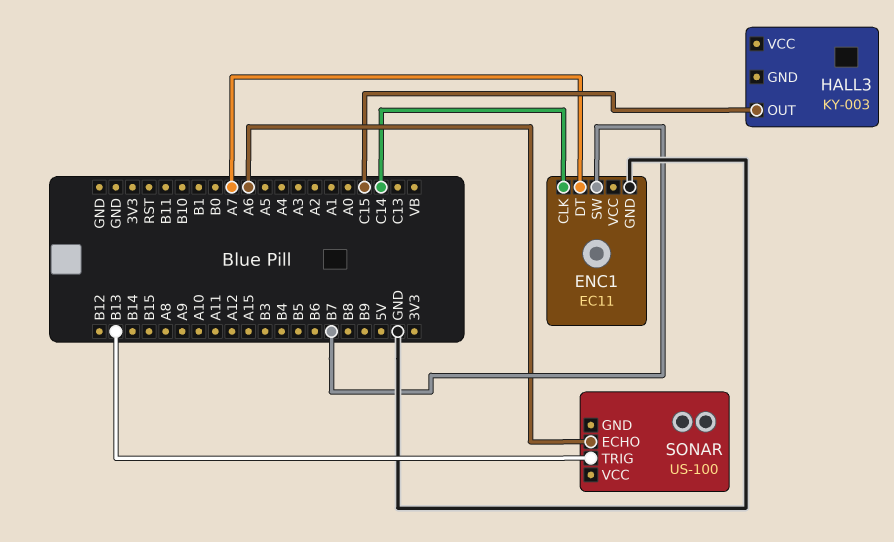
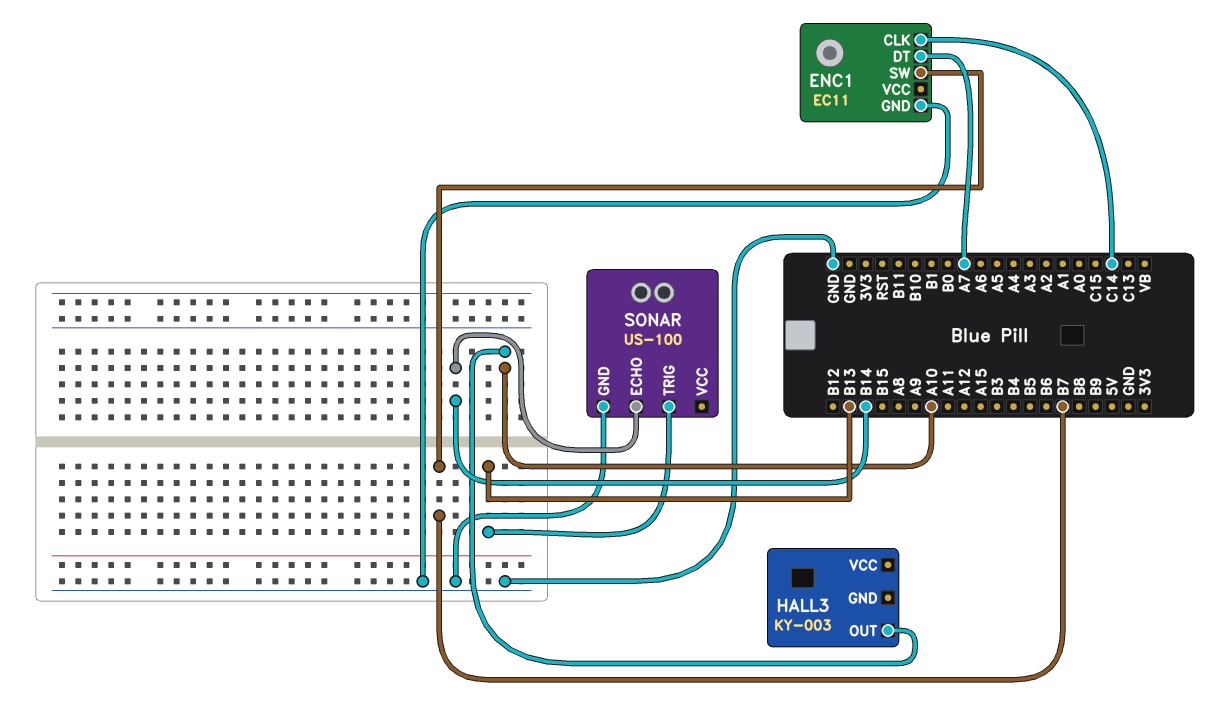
HALL3 pin OUT: C15 -> A10
SONAR pin ECHO: A6 -> B14
SONAR pin GND: none -> GND

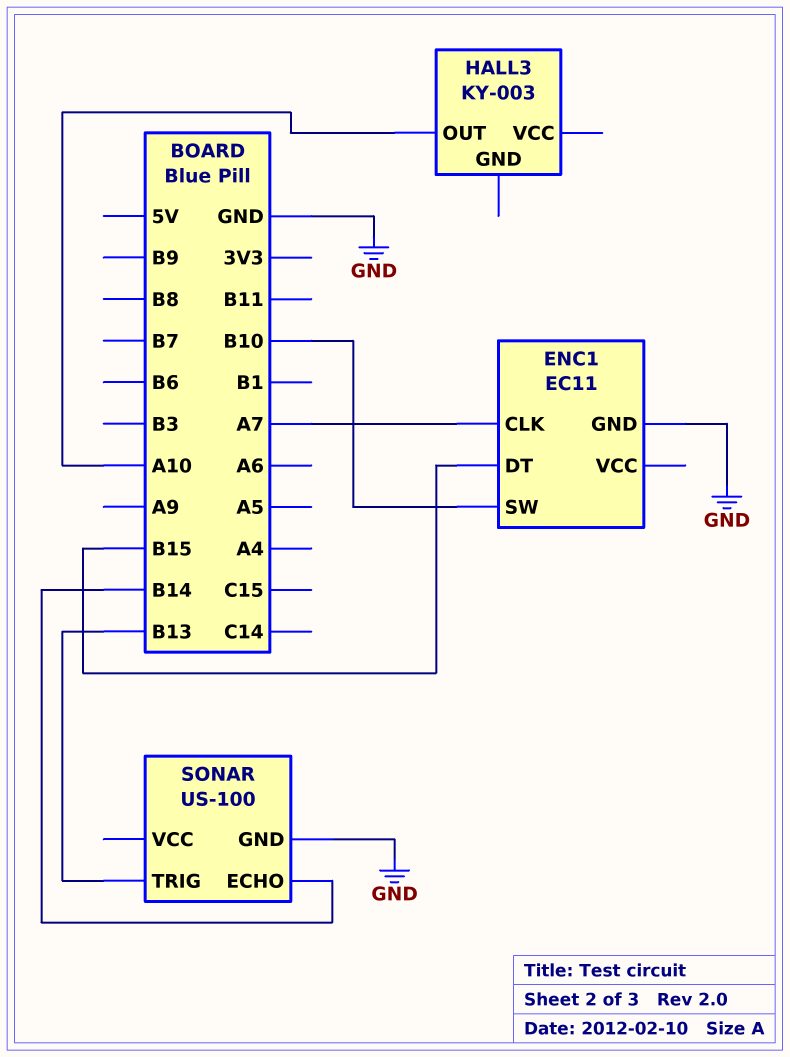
ENC1 pin CLK: C14 -> A7
ENC1 pin DT: A7 -> B15
ENC1 pin SW: B7 -> B10

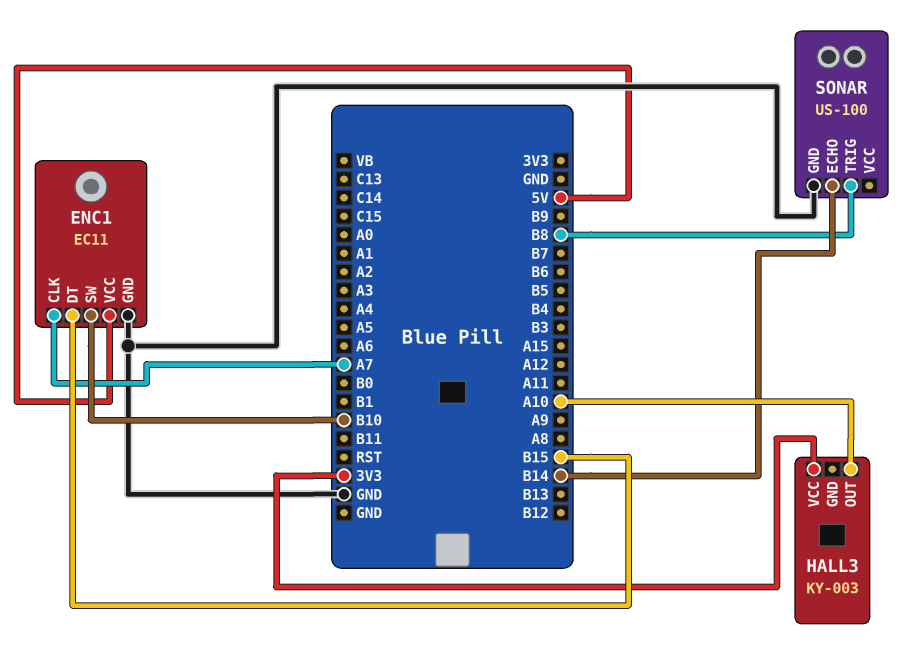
ENC1 pin VCC: none -> 5V
HALL3 pin VCC: none -> 3V3
SONAR pin TRIG: B13 -> B8

